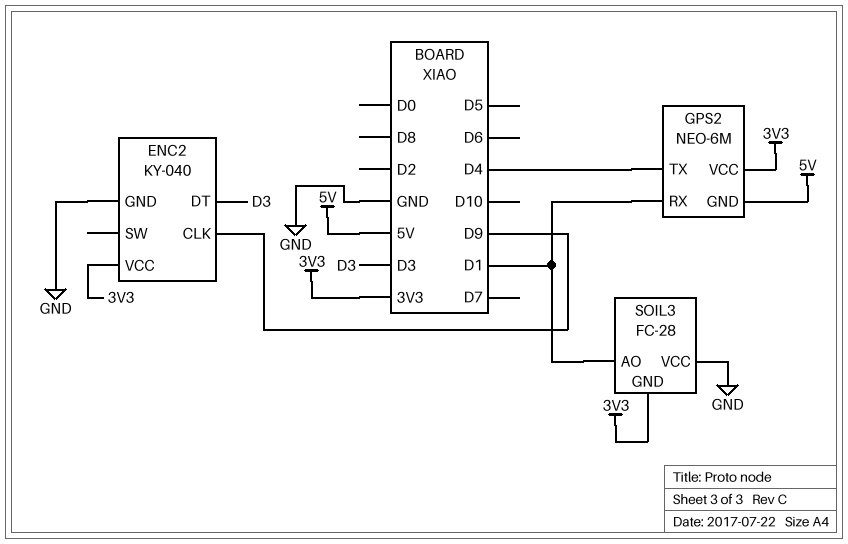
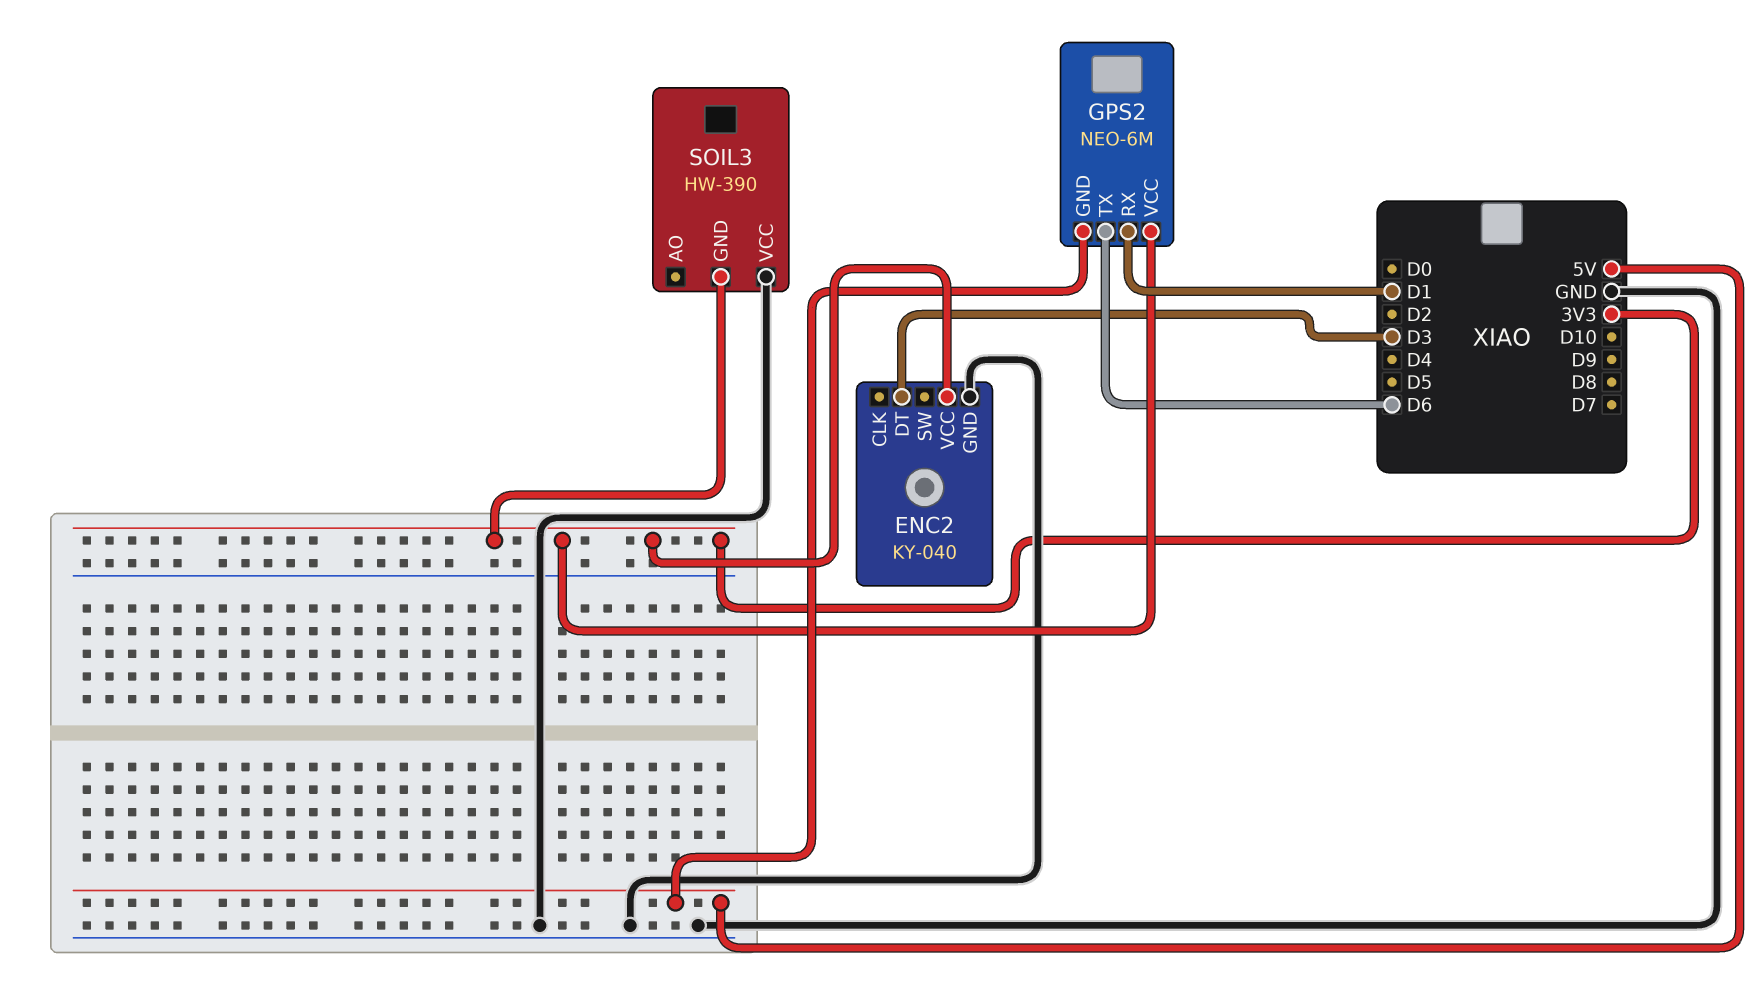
ENC2 pin CLK: D9 -> none
GPS2 pin TX: D4 -> D6
SOIL3: FC-28 -> HW-390
SOIL3 pin AO: D1 -> none

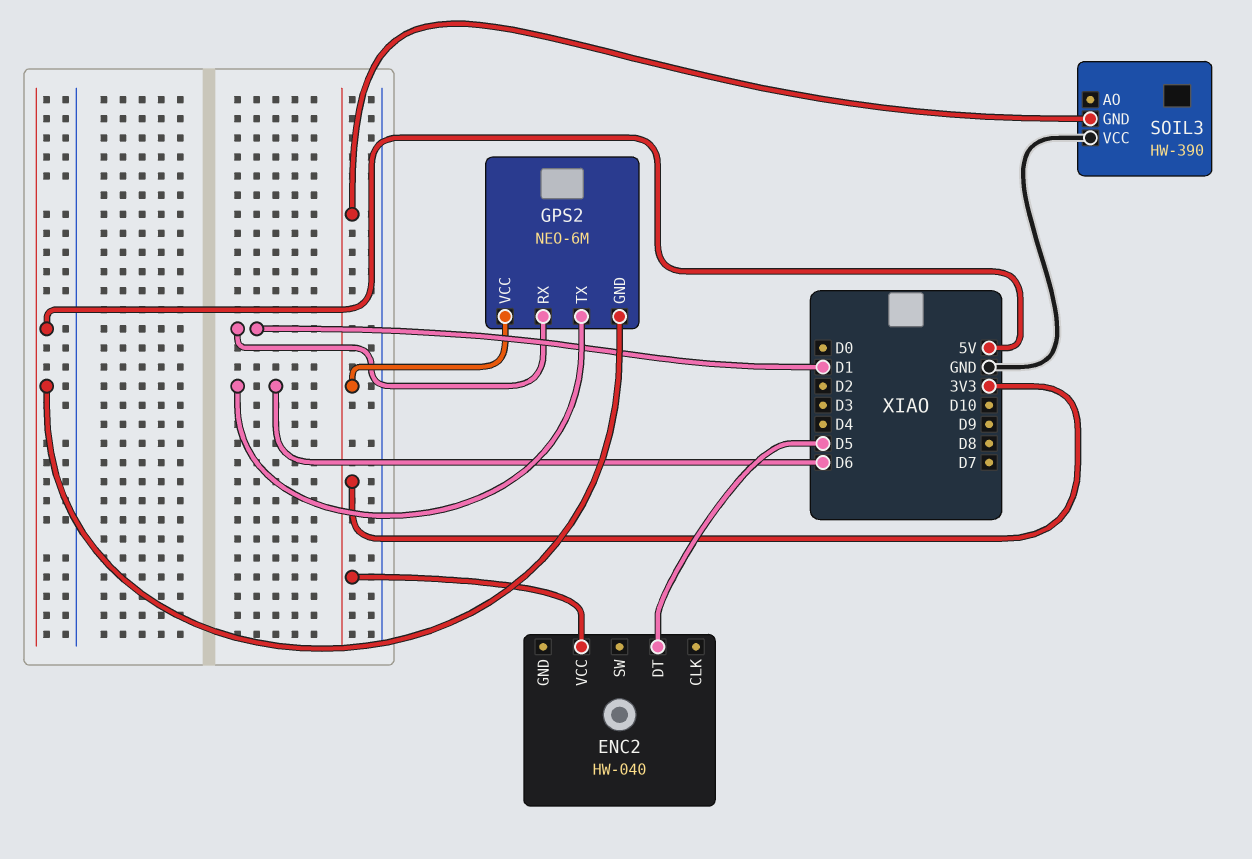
ENC2: KY-040 -> HW-040
ENC2 pin DT: D3 -> D5
ENC2 pin GND: GND -> none

